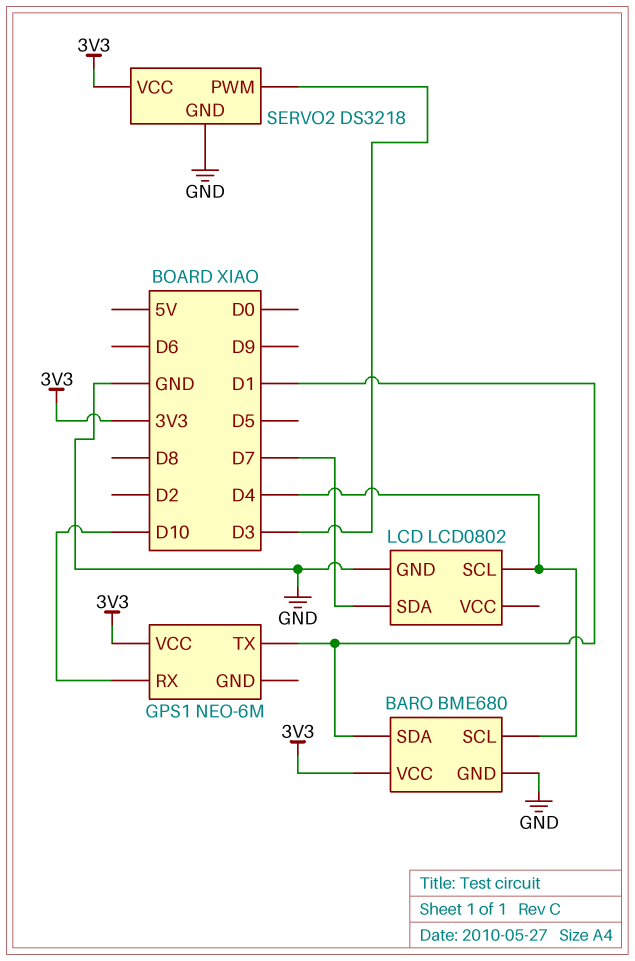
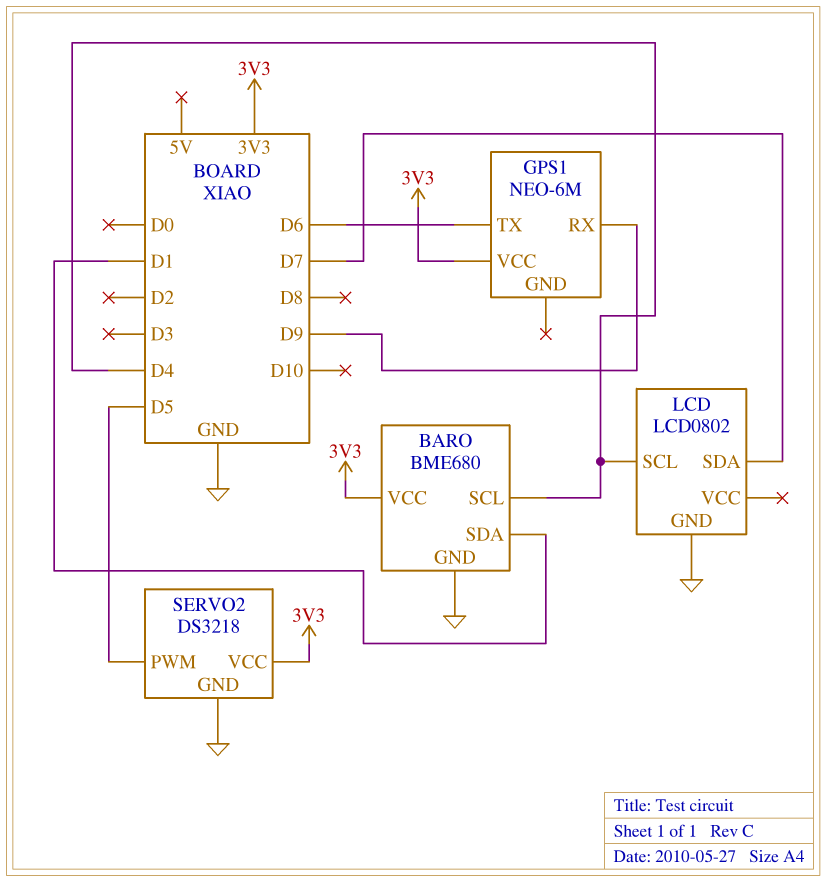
GPS1 pin RX: D10 -> D9
GPS1 pin TX: D1 -> D6
SERVO2 pin PWM: D3 -> D5

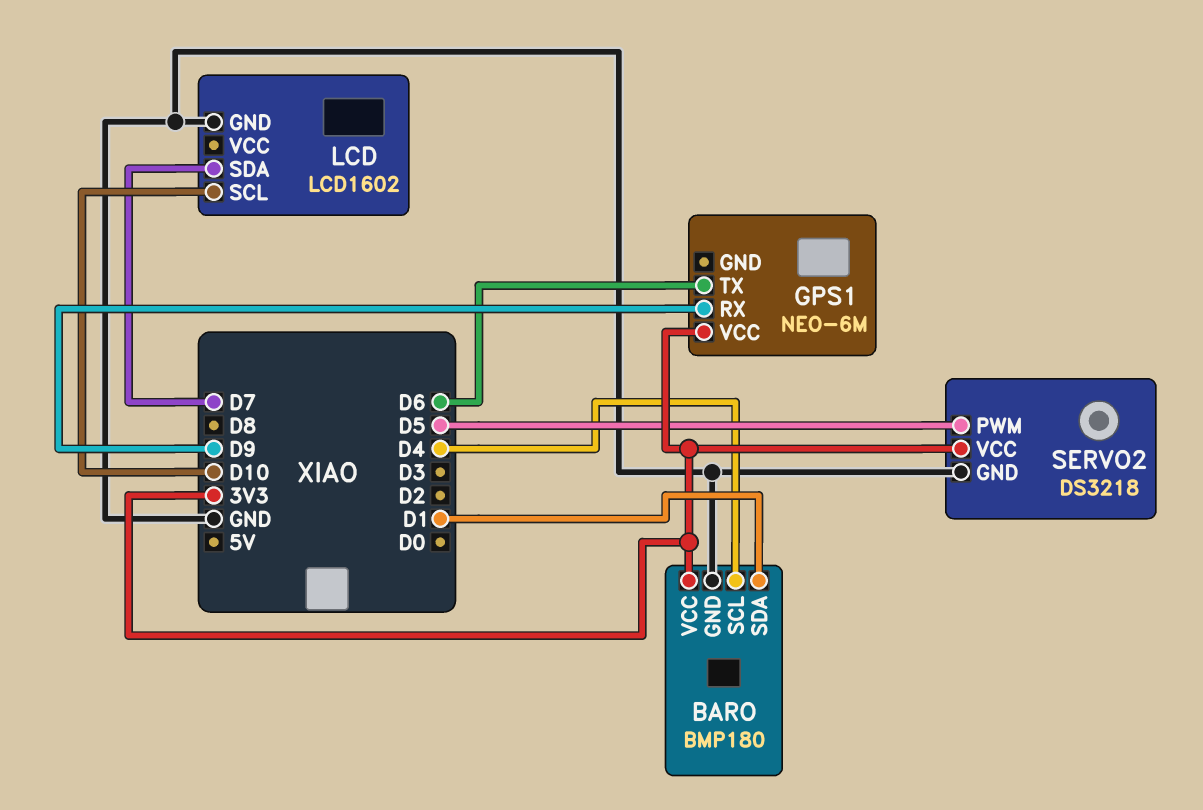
BARO: BME680 -> BMP180
LCD: LCD0802 -> LCD1602
LCD pin SCL: D4 -> D10

